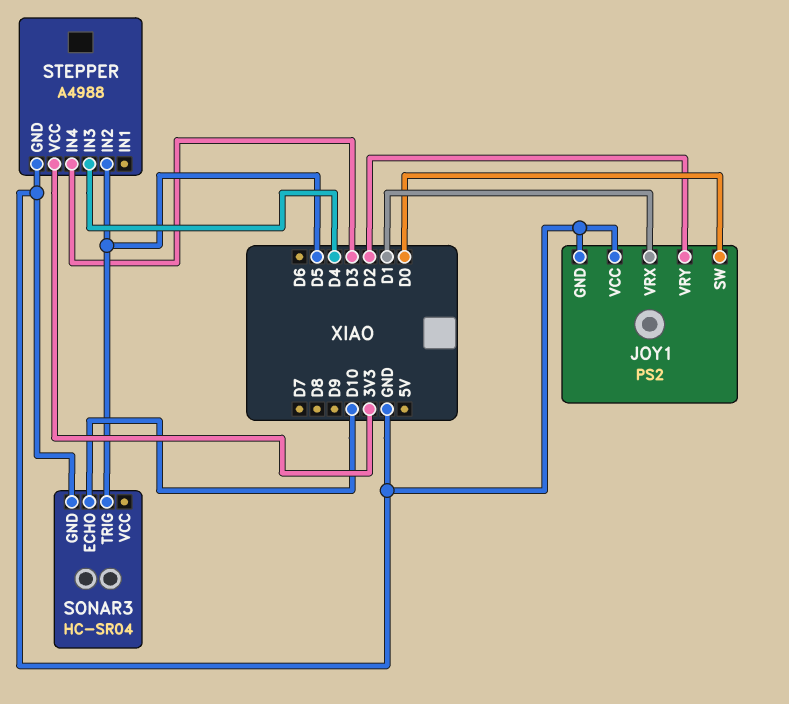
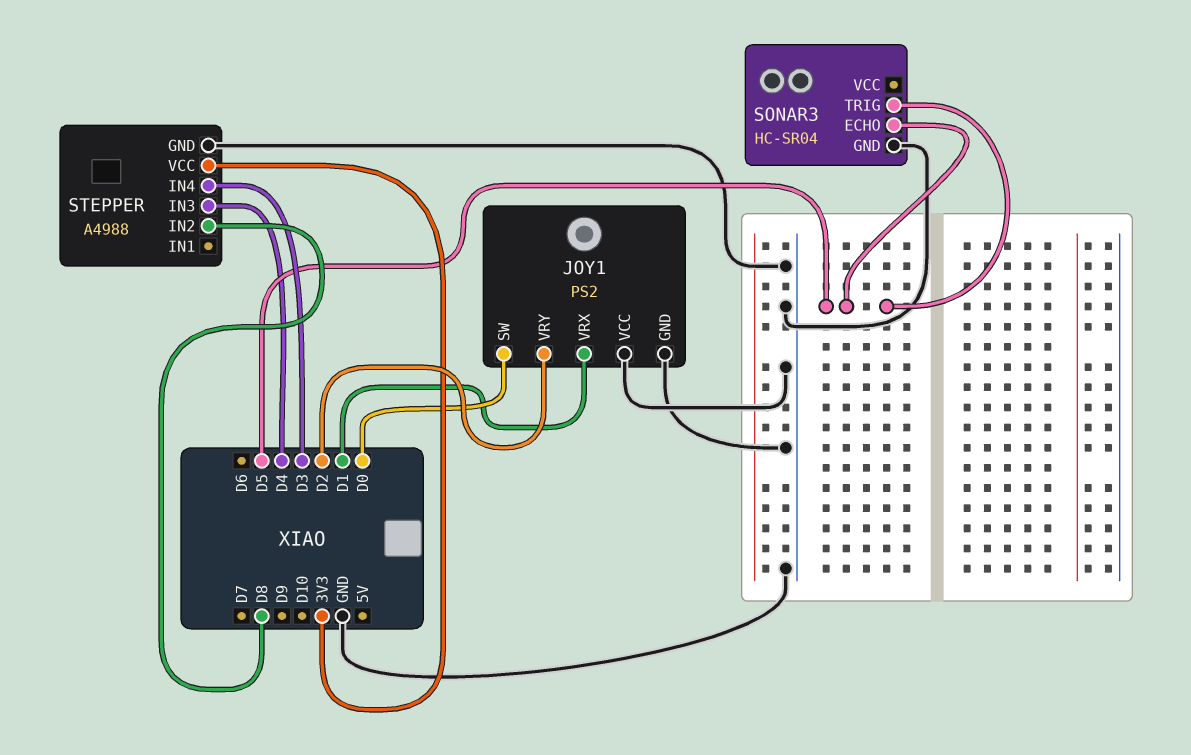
SONAR3 pin ECHO: D10 -> D5
STEPPER pin IN2: D5 -> D8

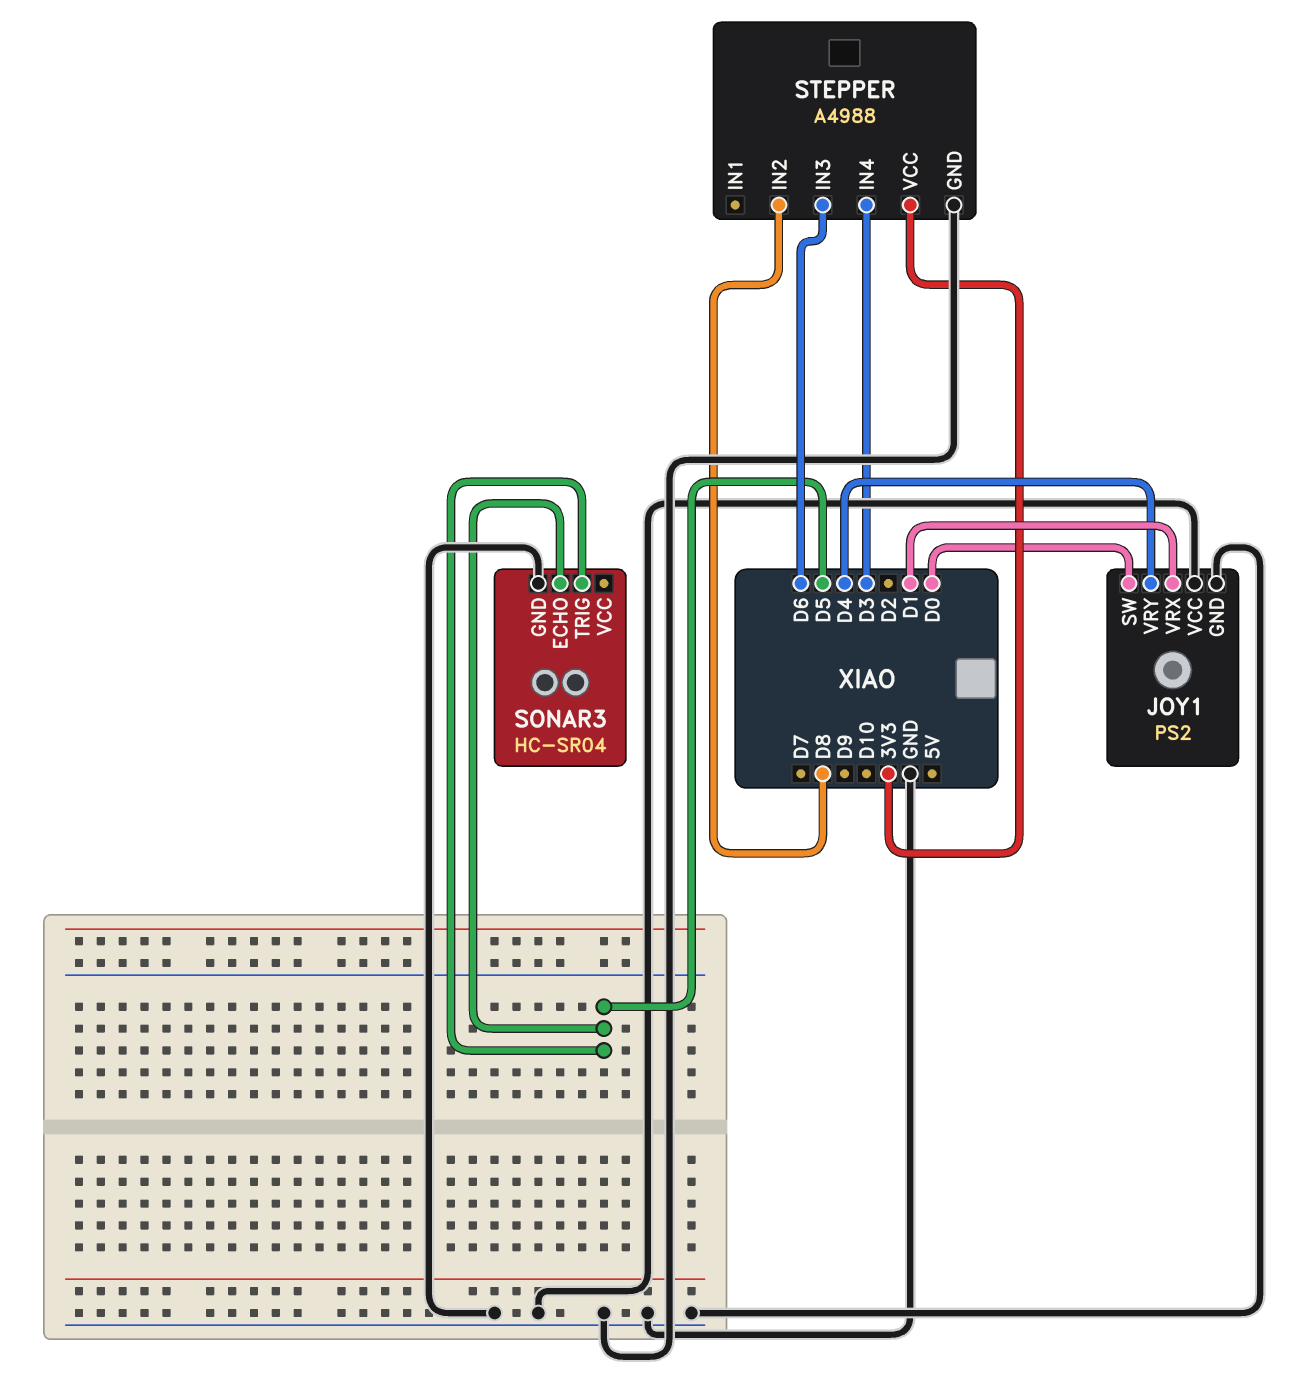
JOY1 pin VRY: D2 -> D4
STEPPER pin IN3: D4 -> D6

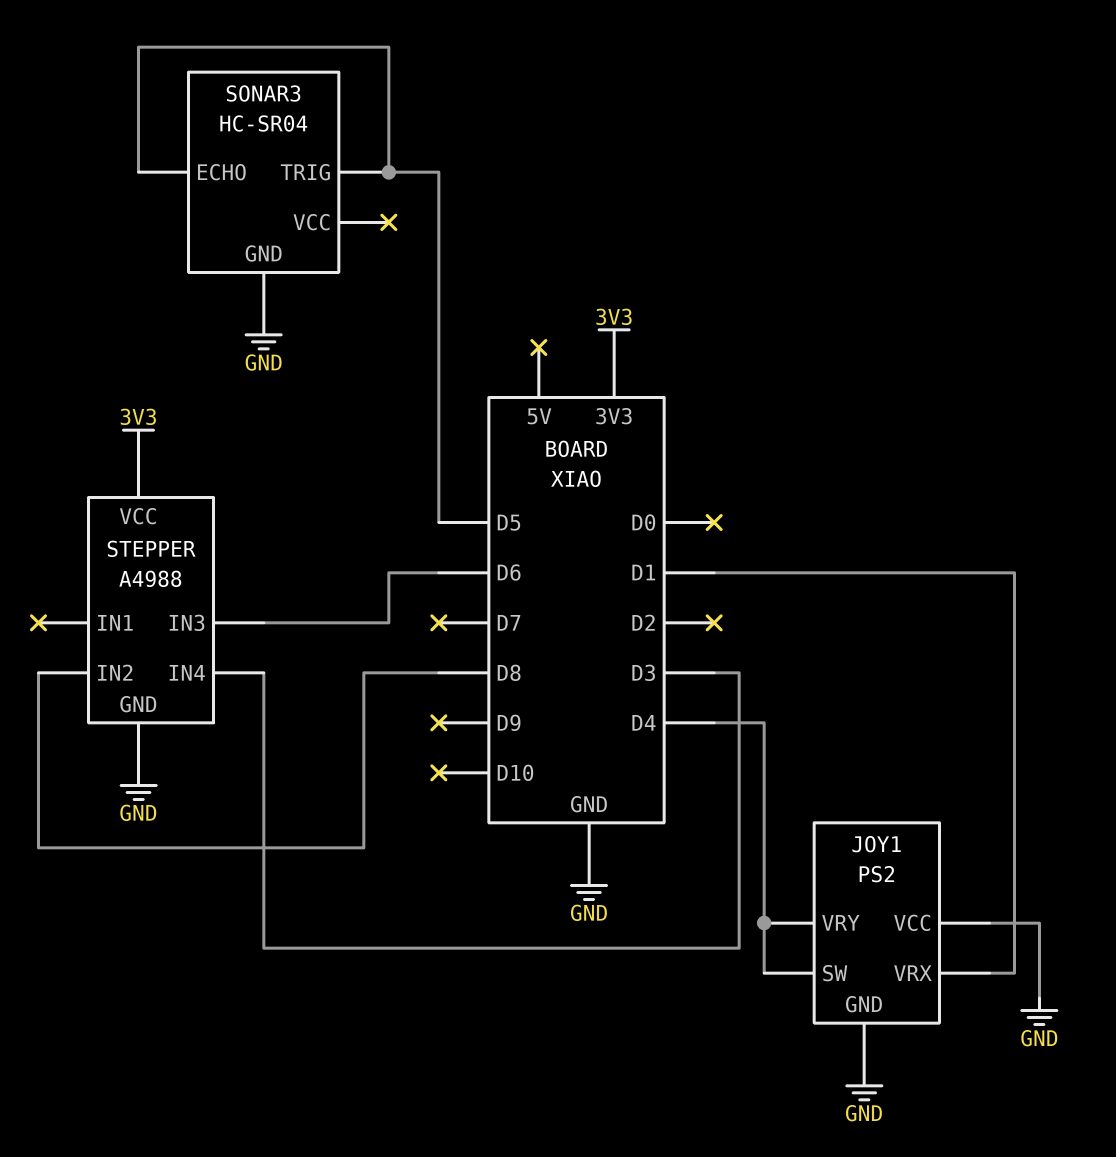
JOY1 pin SW: D0 -> D4

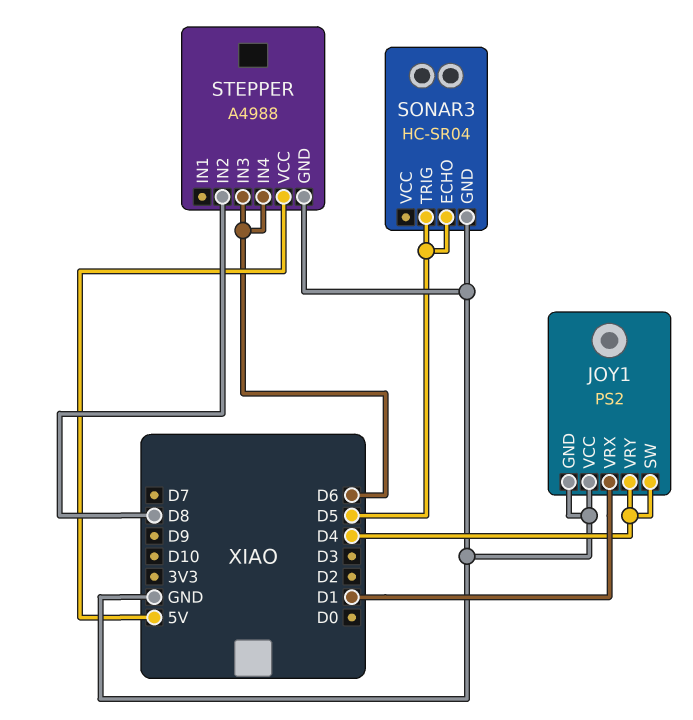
STEPPER pin IN4: D3 -> D6
STEPPER pin VCC: 3V3 -> 5V

